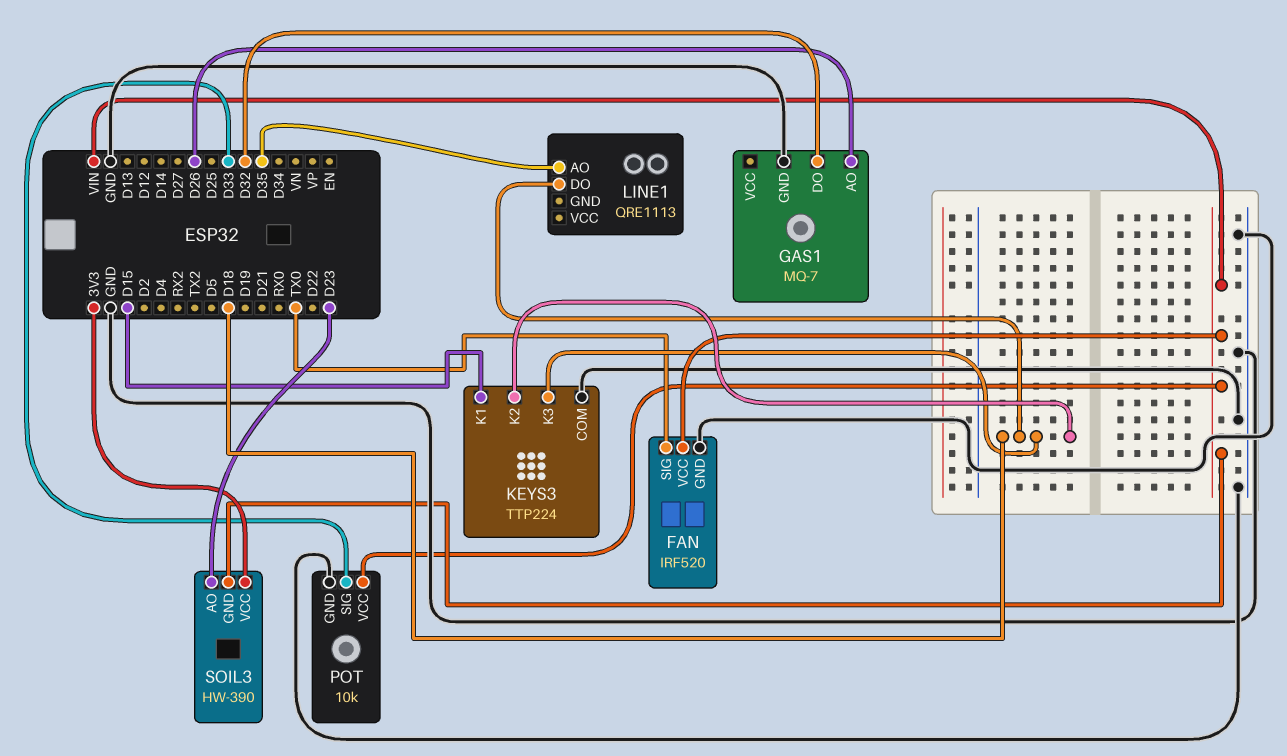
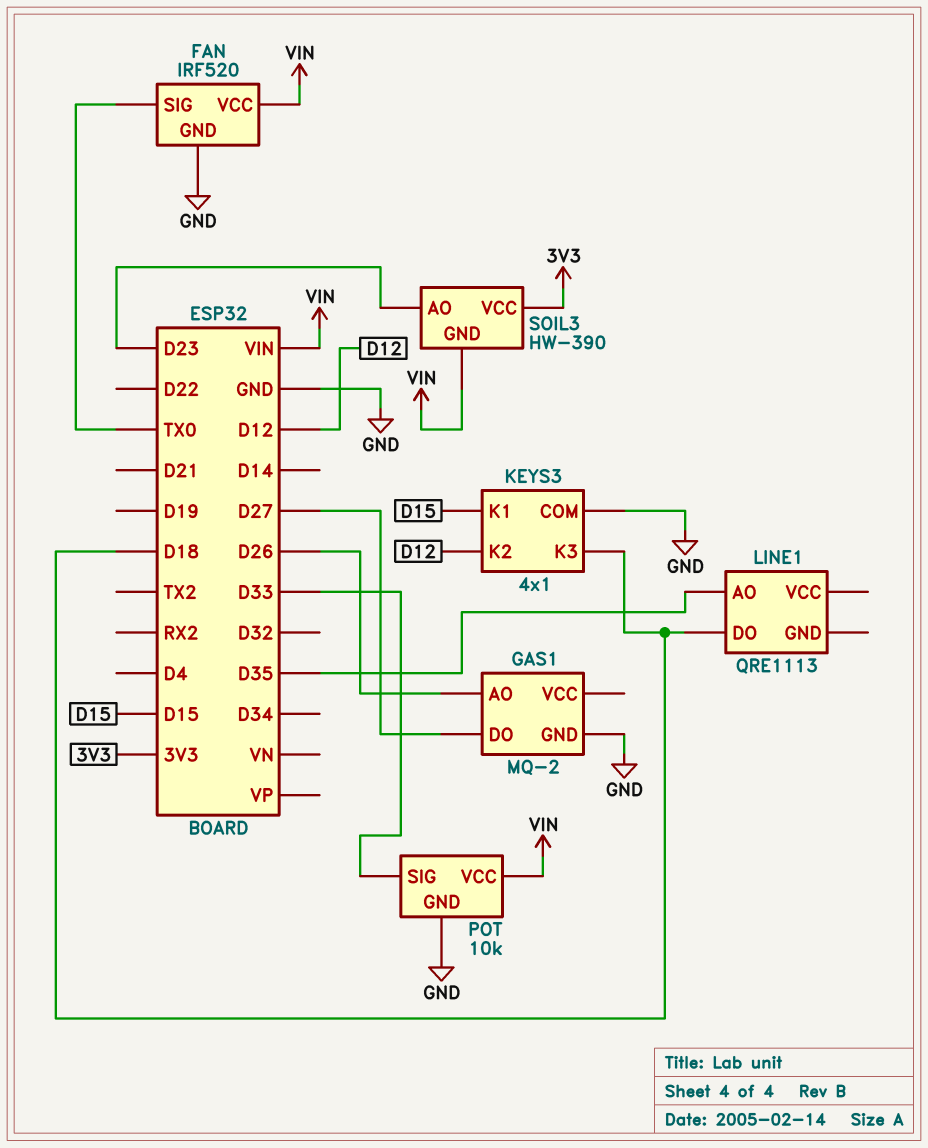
GAS1: MQ-7 -> MQ-2
GAS1 pin DO: D32 -> D27
KEYS3: TTP224 -> 4x1
KEYS3 pin K2: D18 -> D12

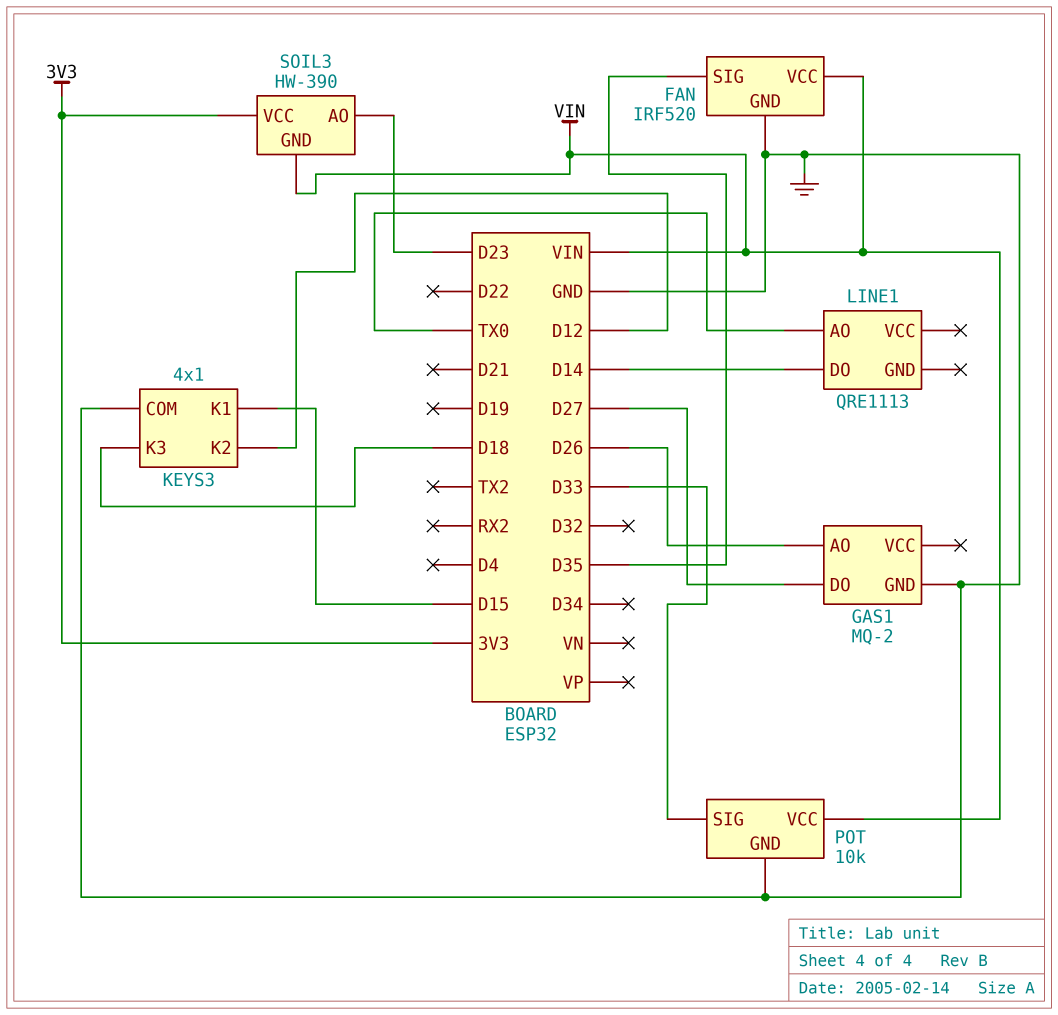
FAN pin SIG: TX0 -> D35
LINE1 pin AO: D35 -> TX0
LINE1 pin DO: D18 -> D14

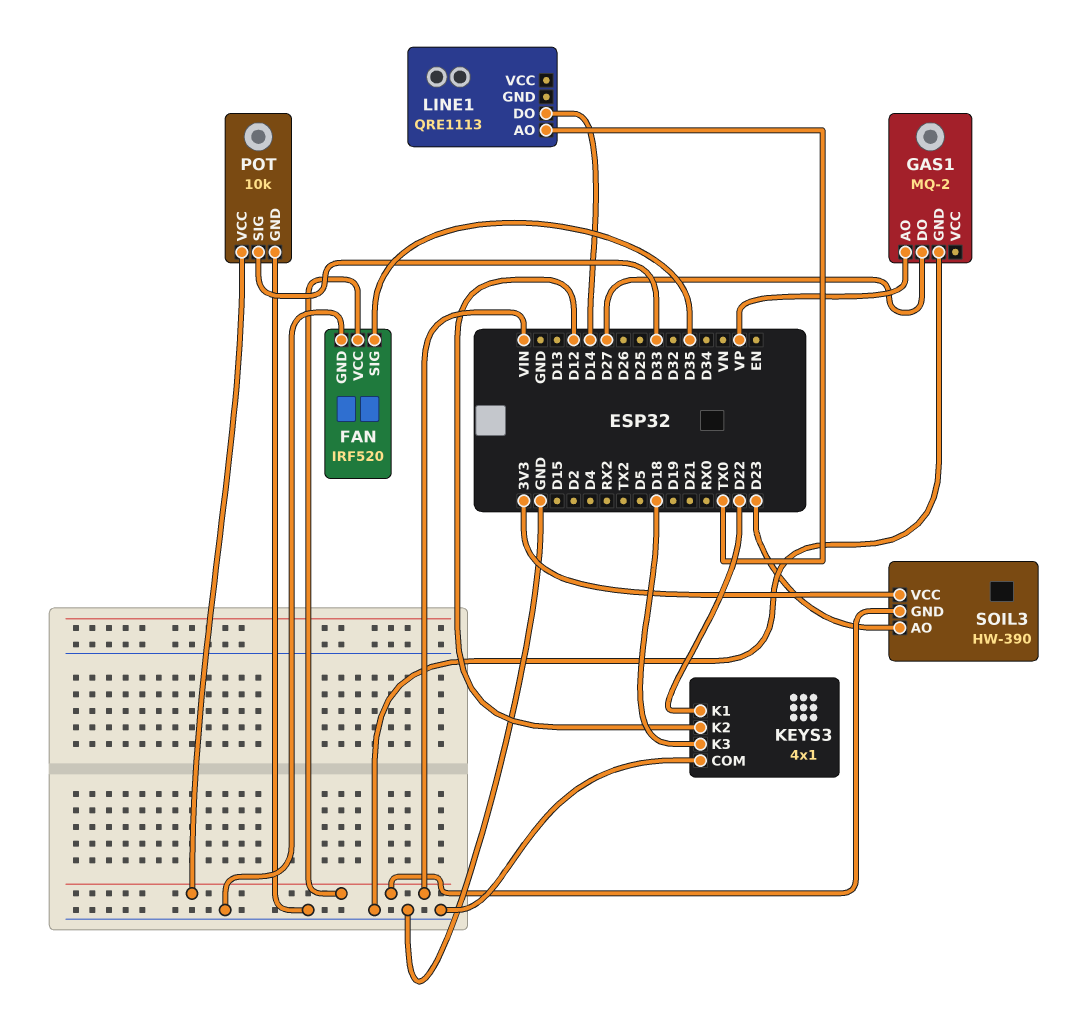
GAS1 pin AO: D26 -> VP
KEYS3 pin K1: D15 -> D22

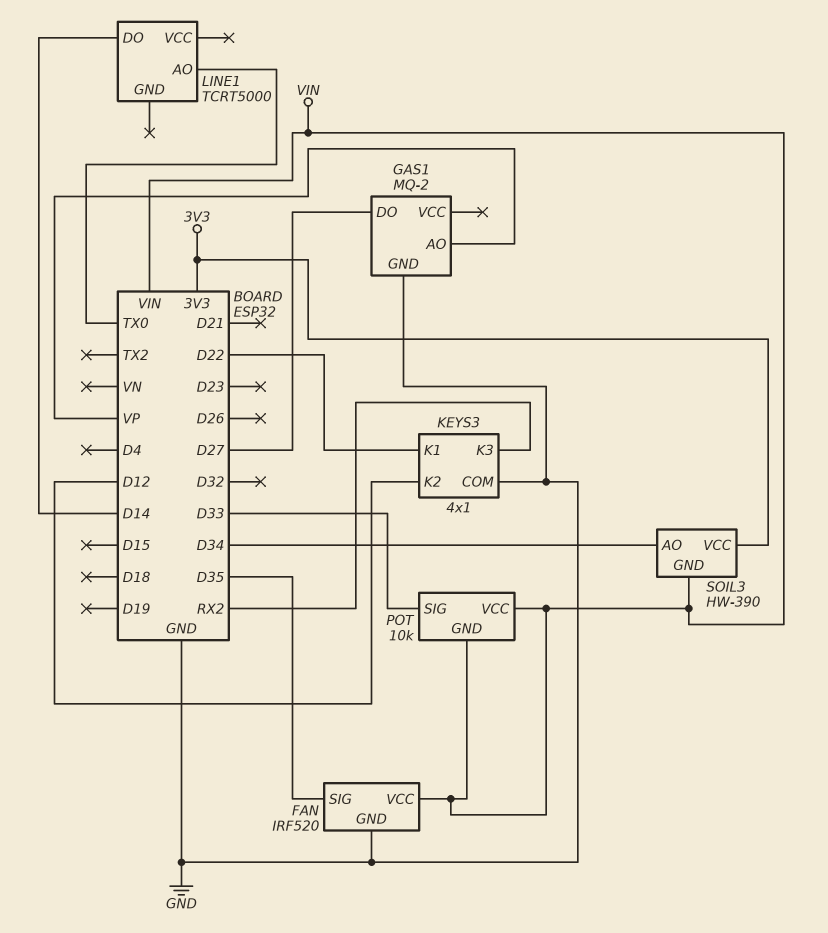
KEYS3 pin K3: D18 -> RX2
LINE1: QRE1113 -> TCRT5000
POT pin GND: GND -> VIN
SOIL3 pin AO: D23 -> D34

